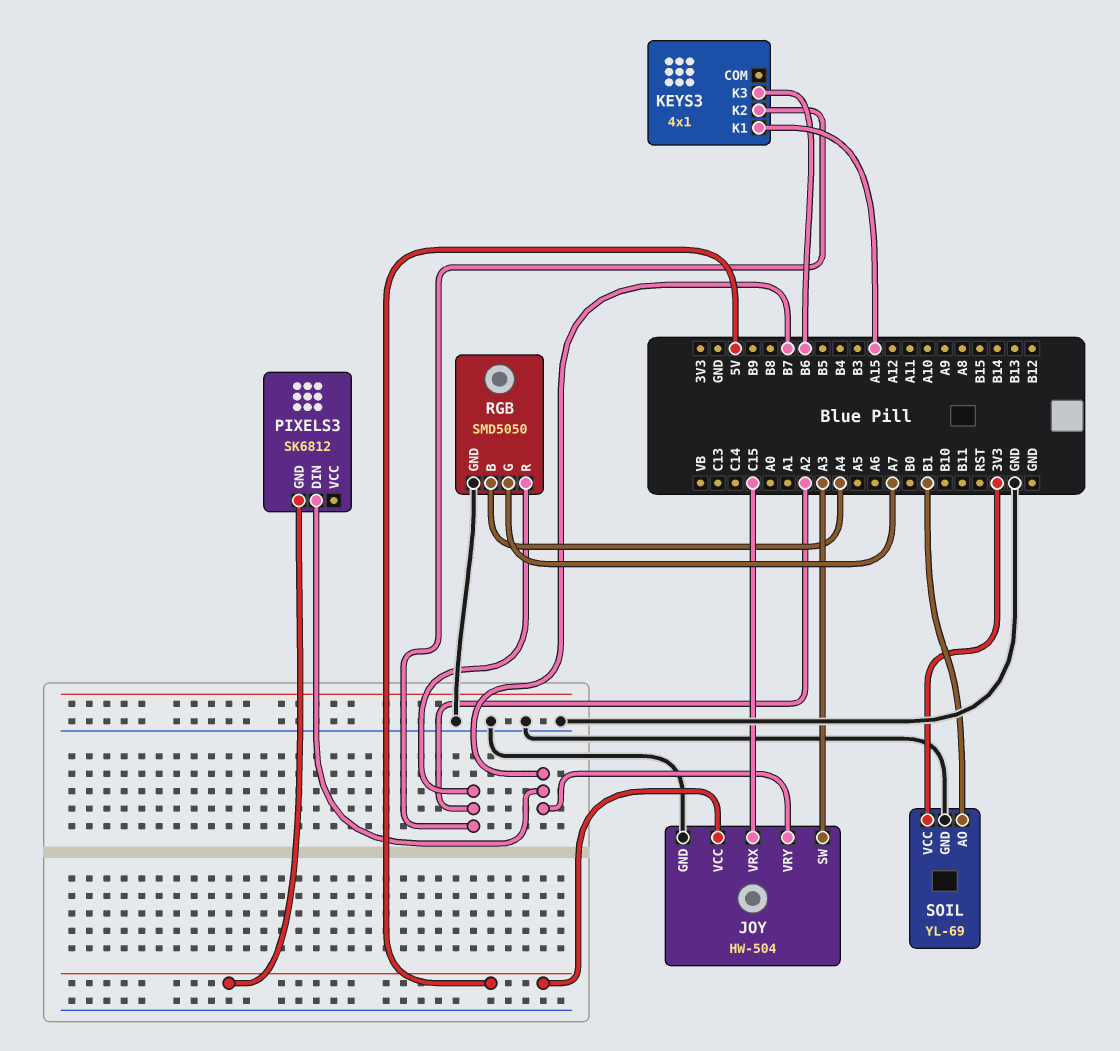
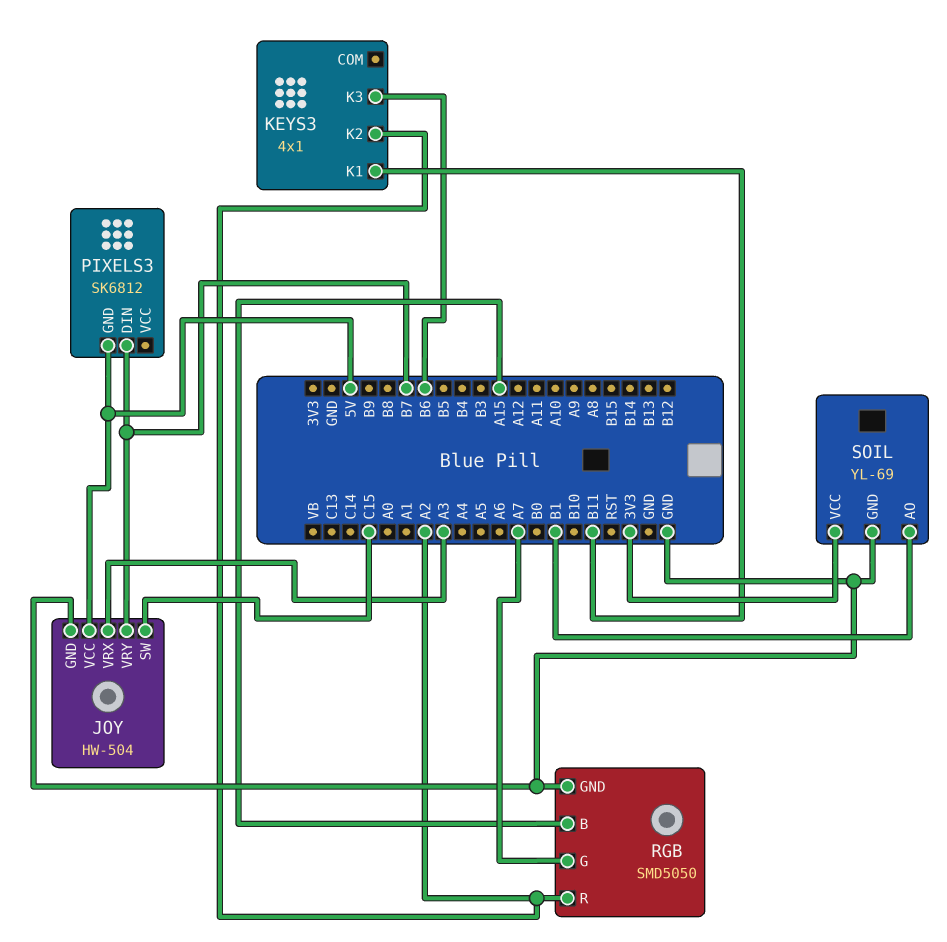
JOY pin SW: A3 -> C15
JOY pin VRX: C15 -> A3
KEYS3 pin K1: A15 -> B11
RGB pin B: A4 -> A15

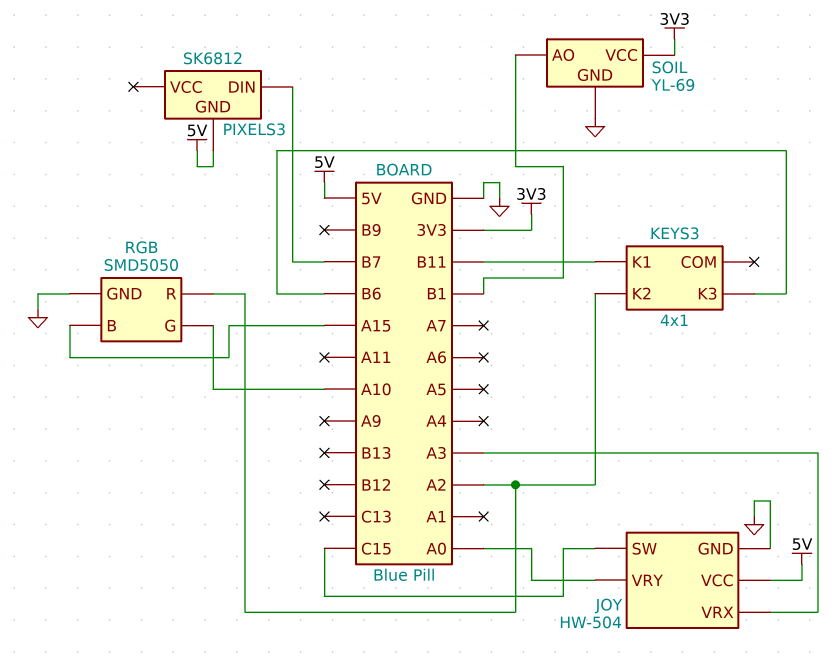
JOY pin VRY: B7 -> A0
RGB pin G: A7 -> A10

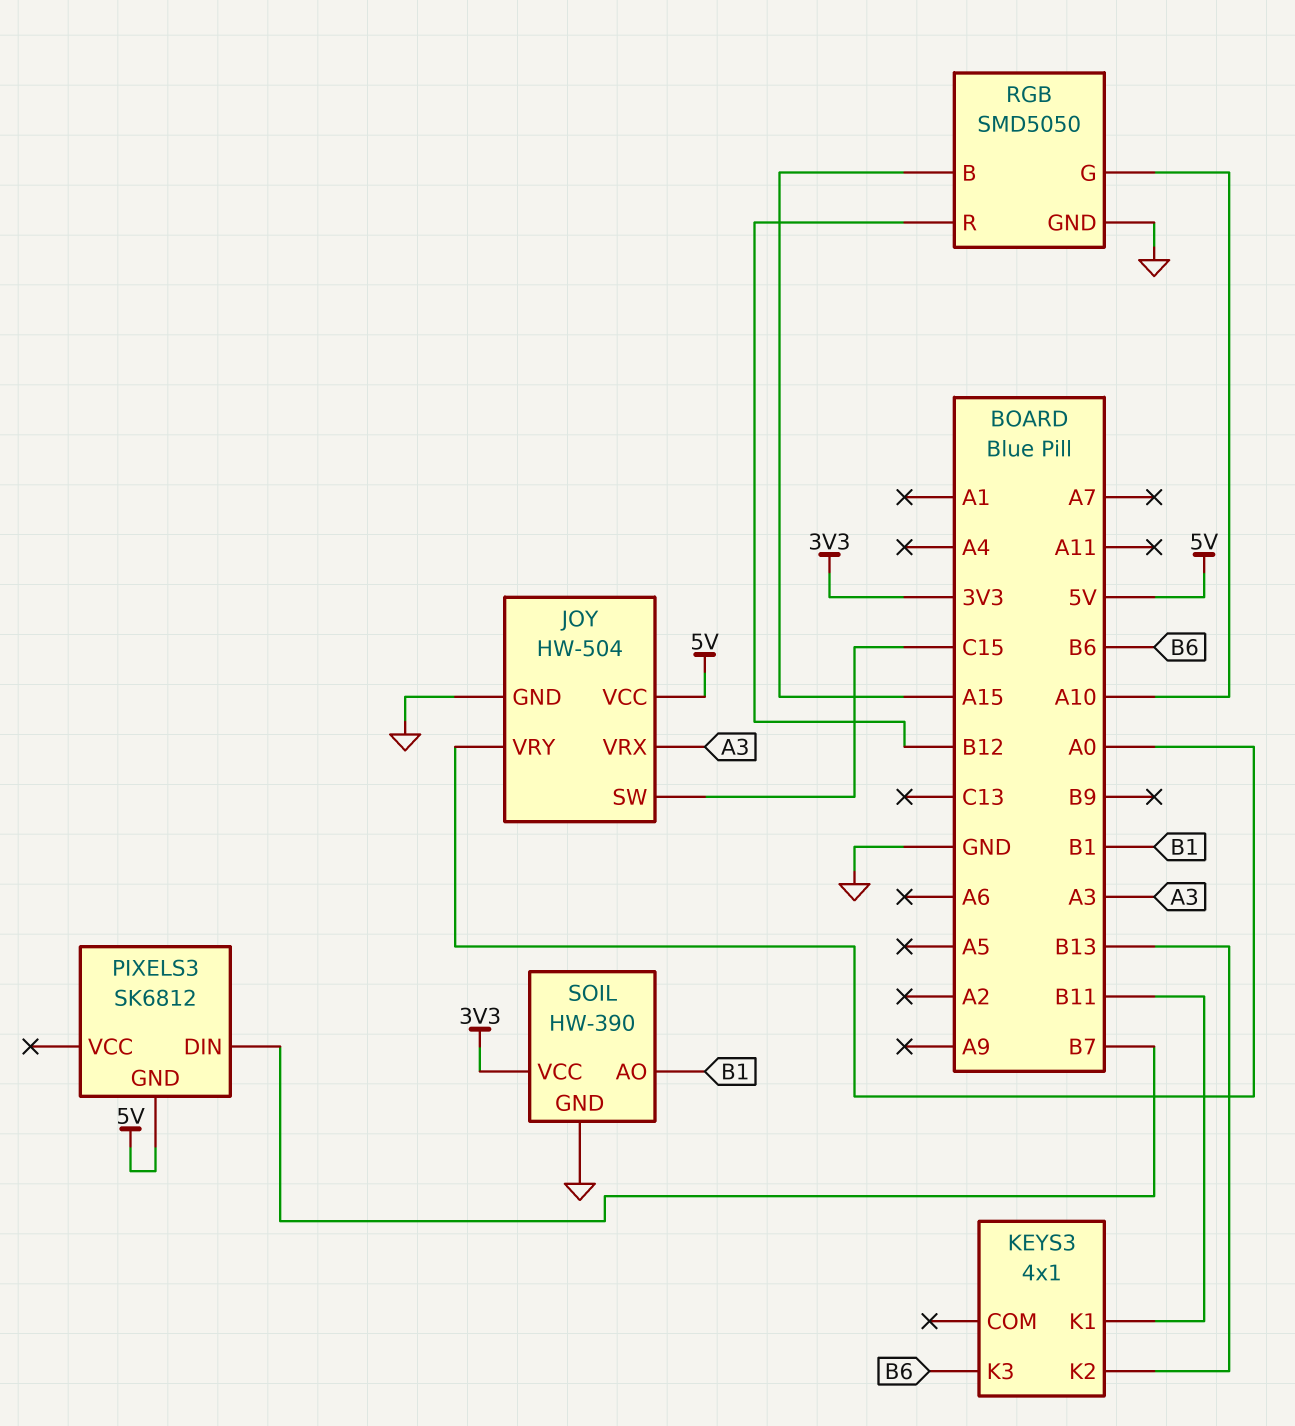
KEYS3 pin K2: A2 -> B13
RGB pin R: A2 -> B12
SOIL: YL-69 -> HW-390

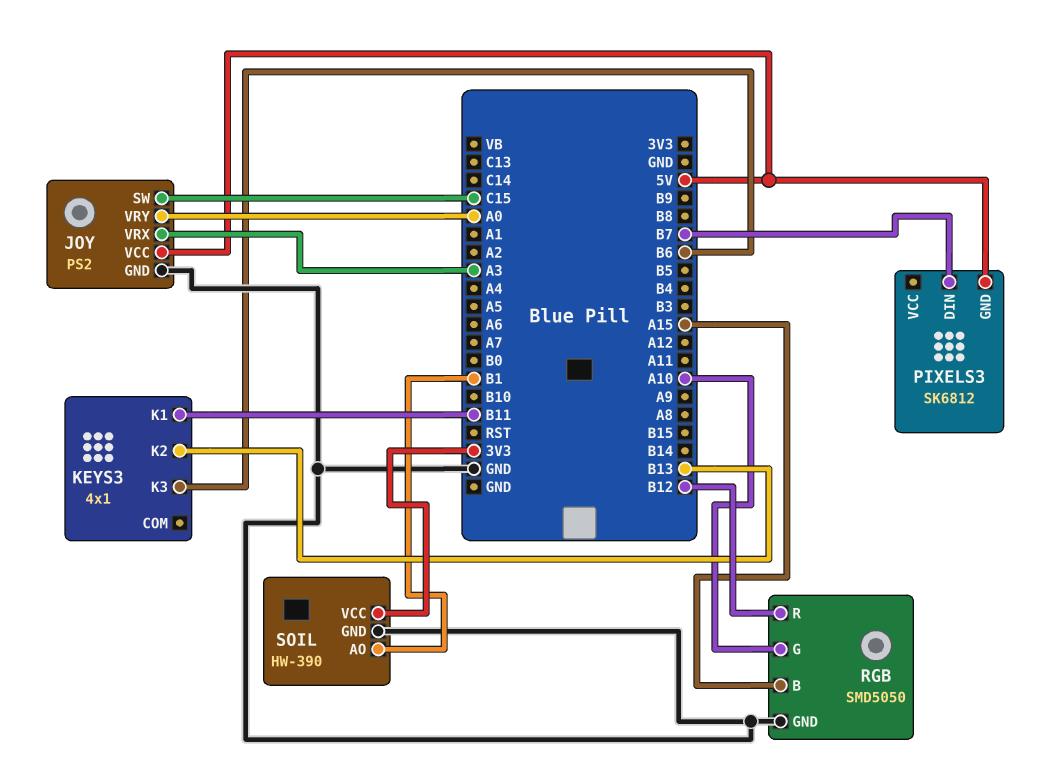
JOY: HW-504 -> PS2

